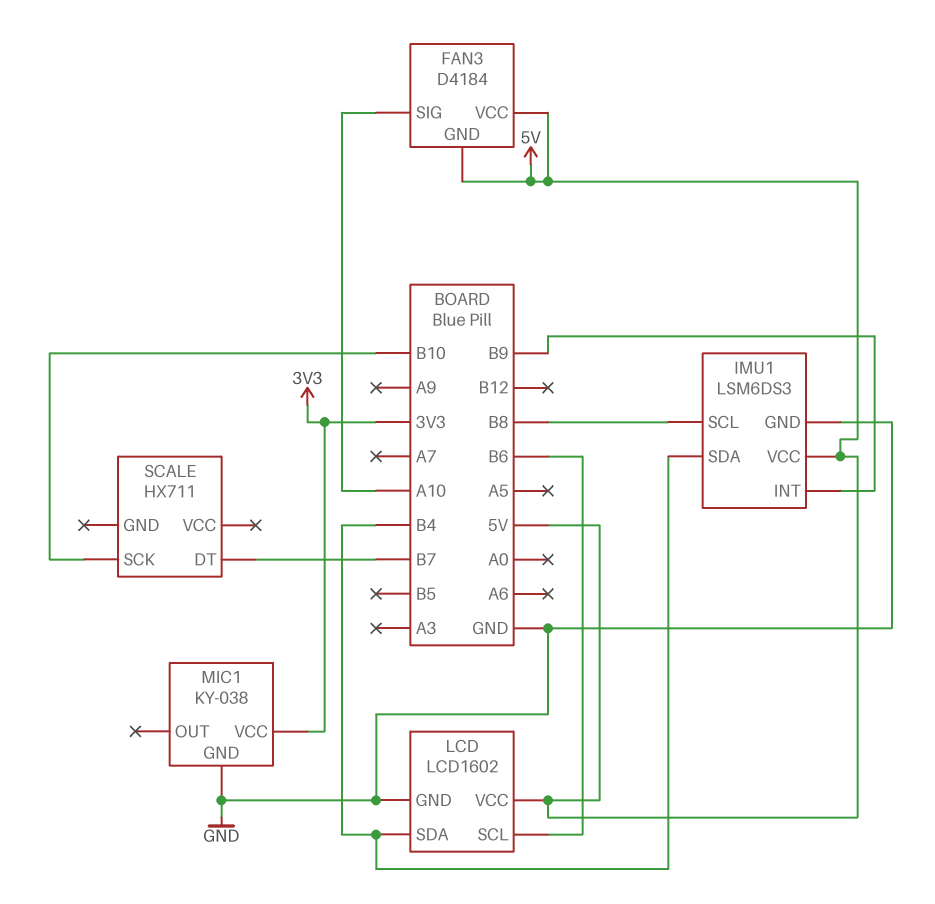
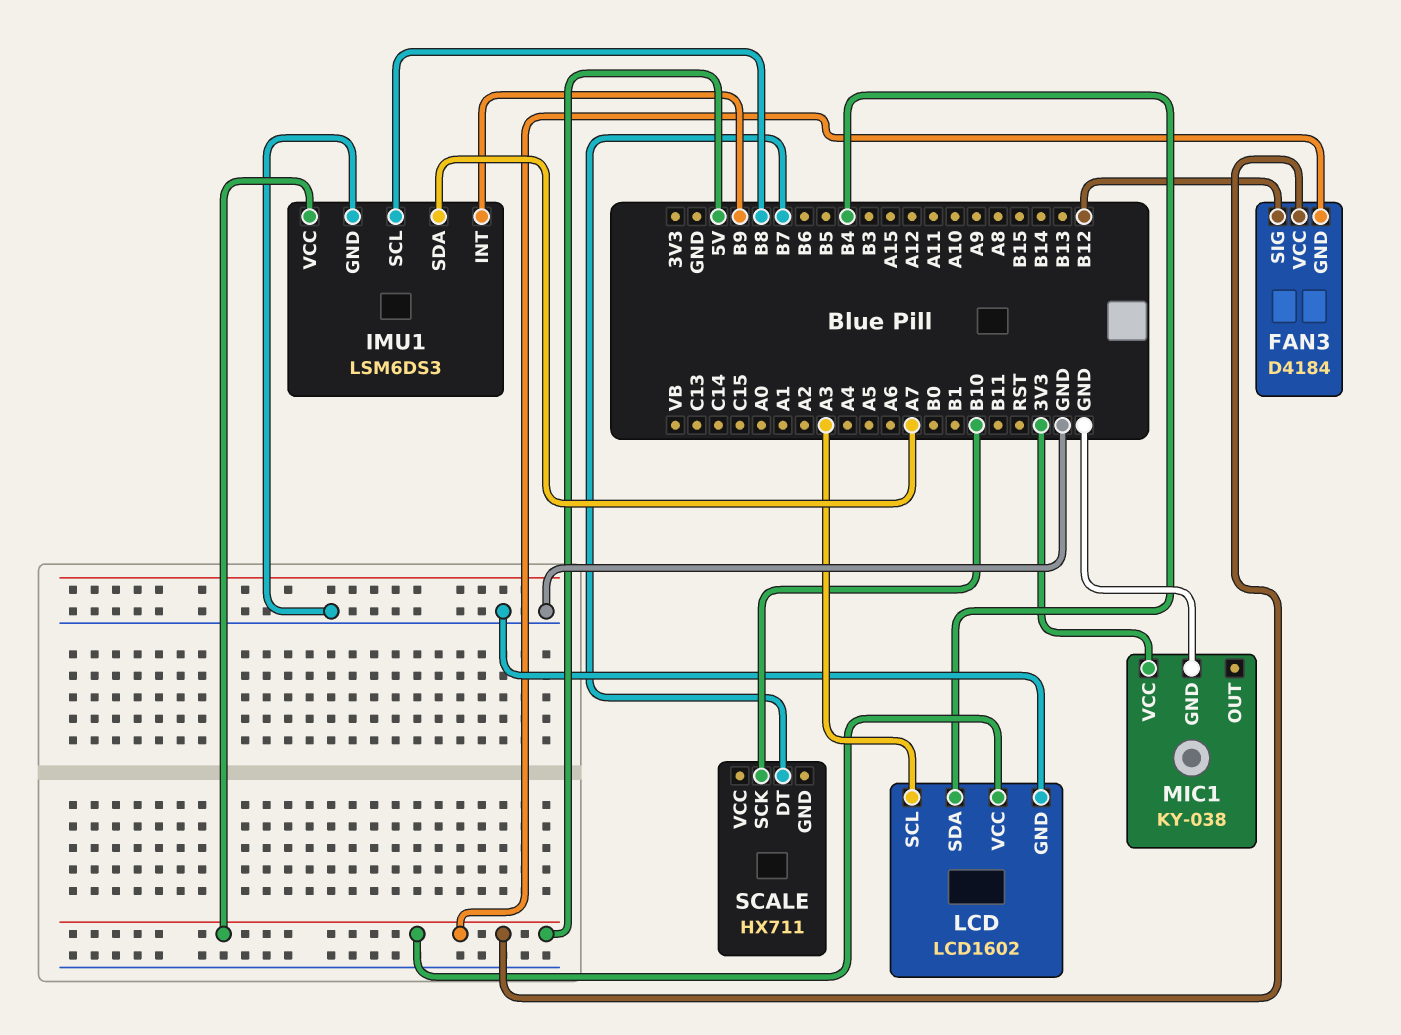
FAN3 pin SIG: A10 -> B12
IMU1 pin SDA: B4 -> A7
LCD pin SCL: B6 -> A3

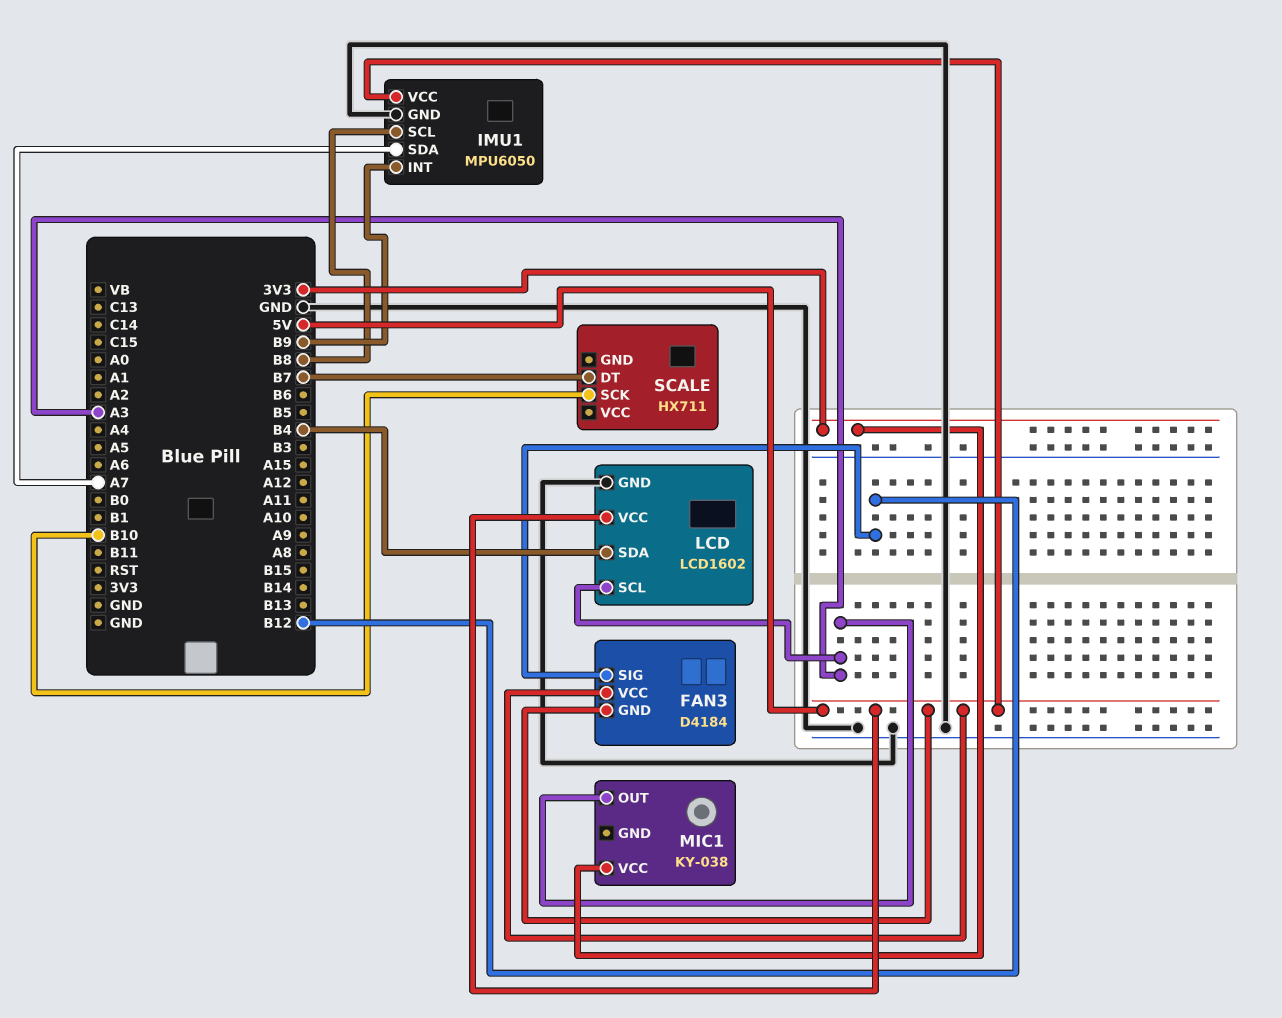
IMU1: LSM6DS3 -> MPU6050
MIC1 pin GND: GND -> none
MIC1 pin OUT: none -> A3

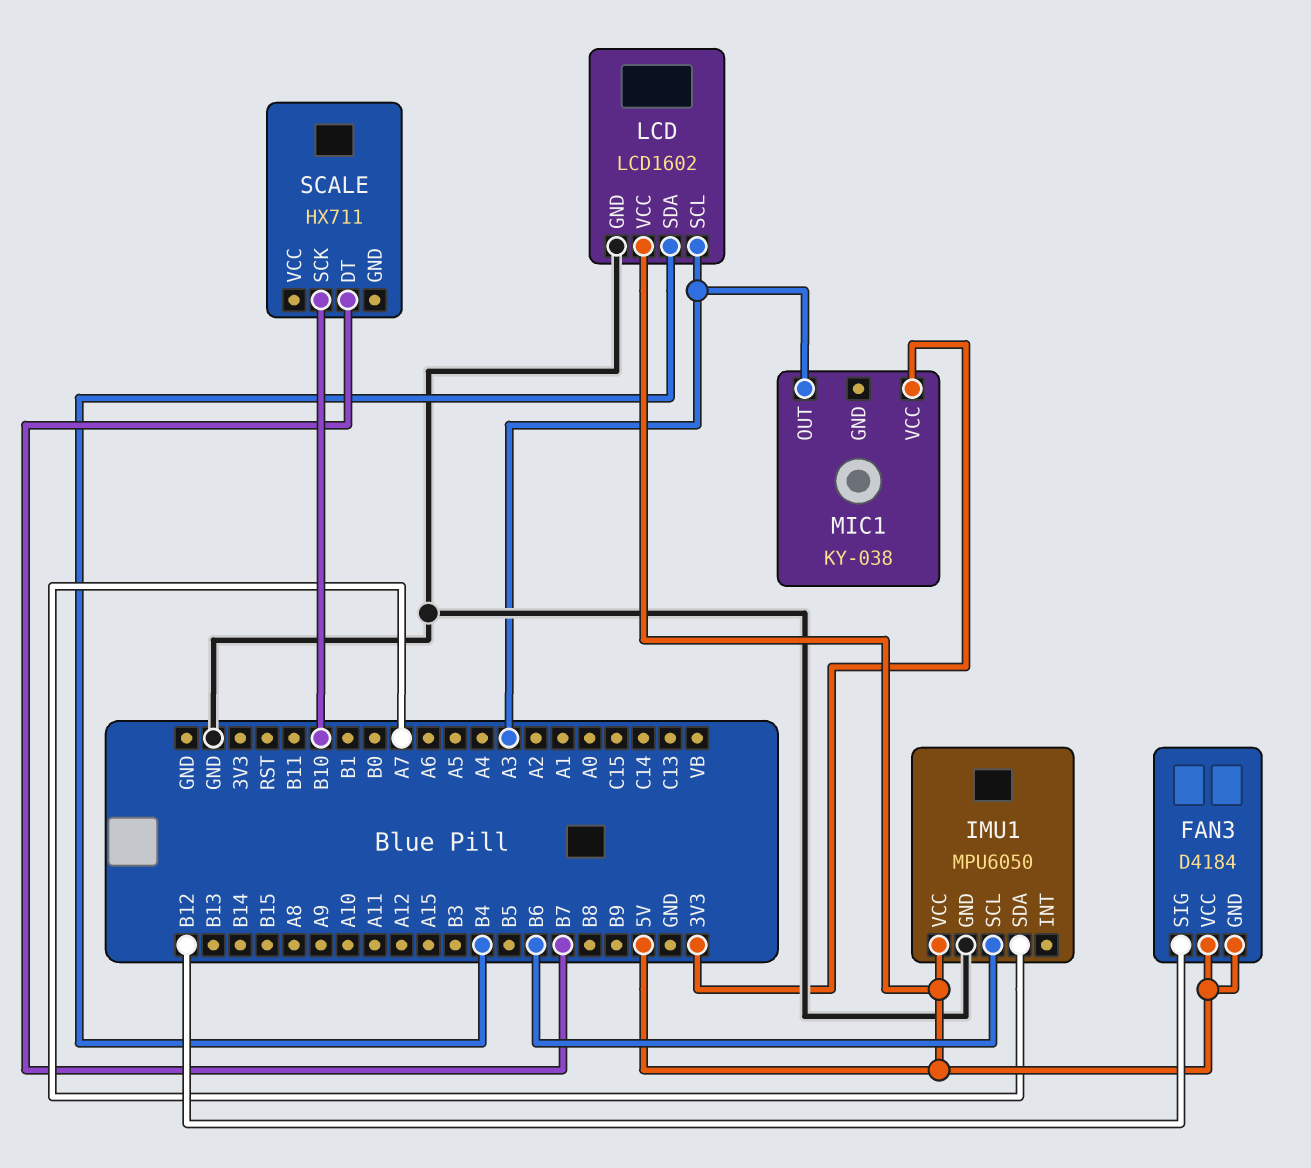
IMU1 pin INT: B9 -> none
IMU1 pin SCL: B8 -> B6

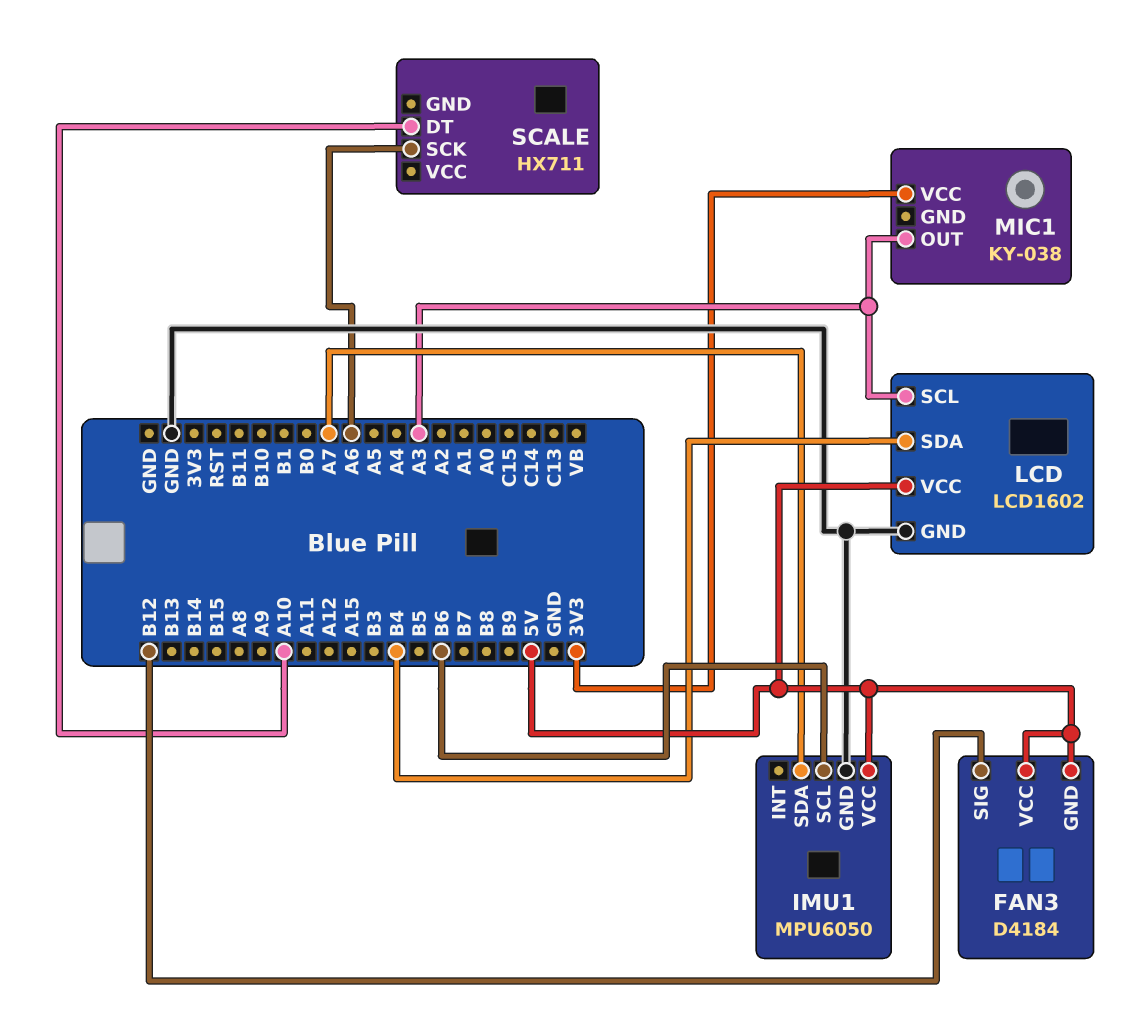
SCALE pin DT: B7 -> A10
SCALE pin SCK: B10 -> A6

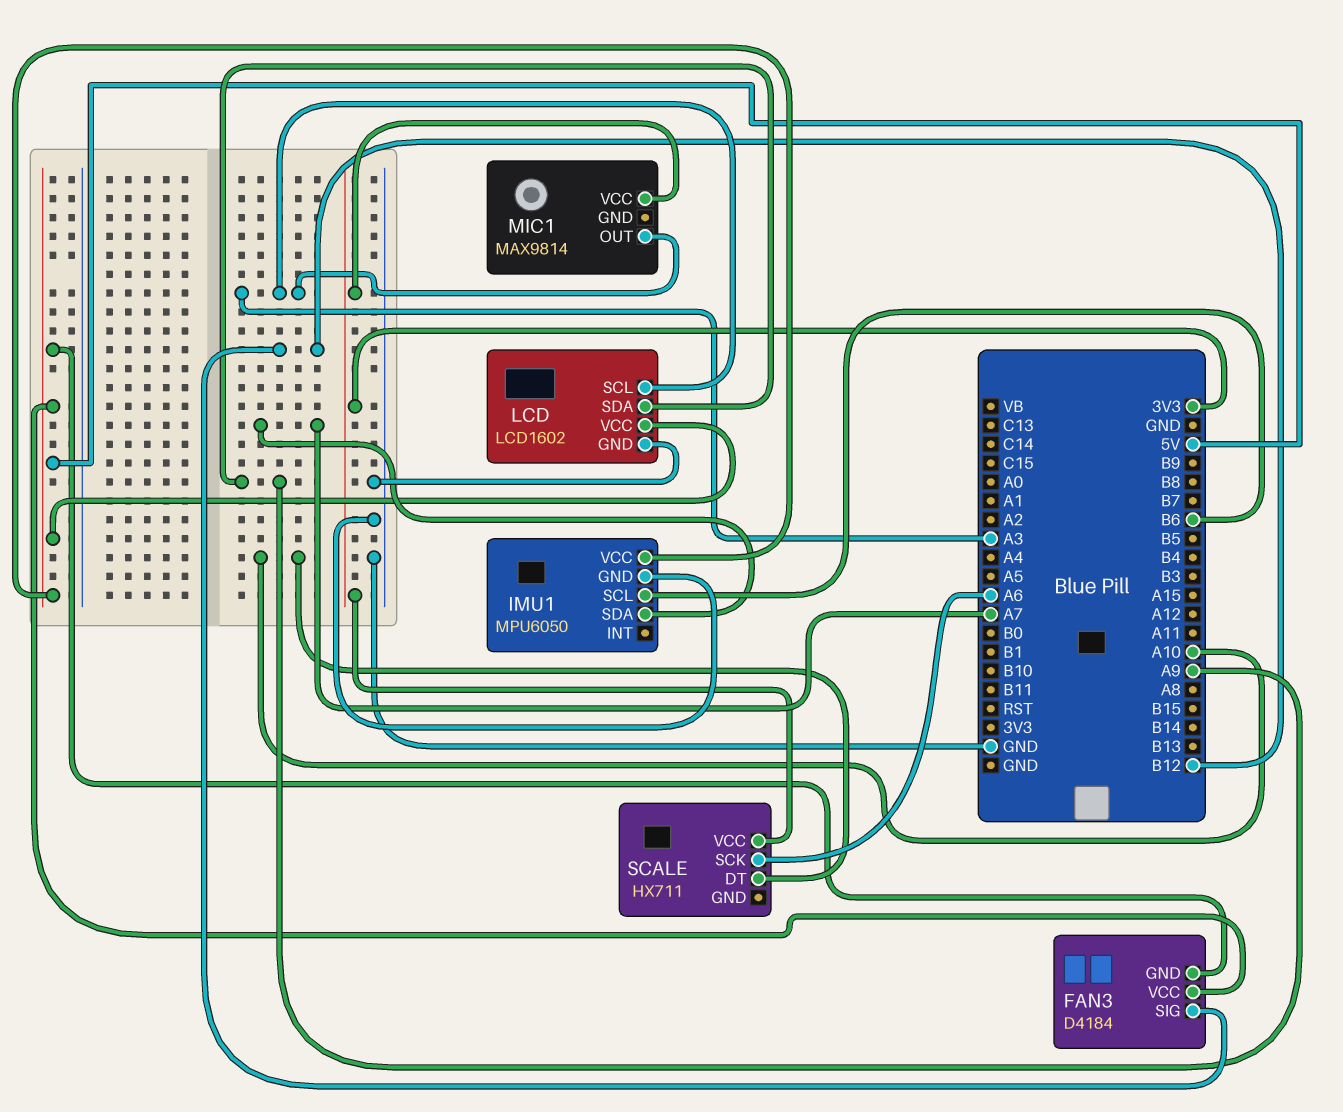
LCD pin SDA: B4 -> A9
MIC1: KY-038 -> MAX9814
SCALE pin VCC: none -> 3V3

